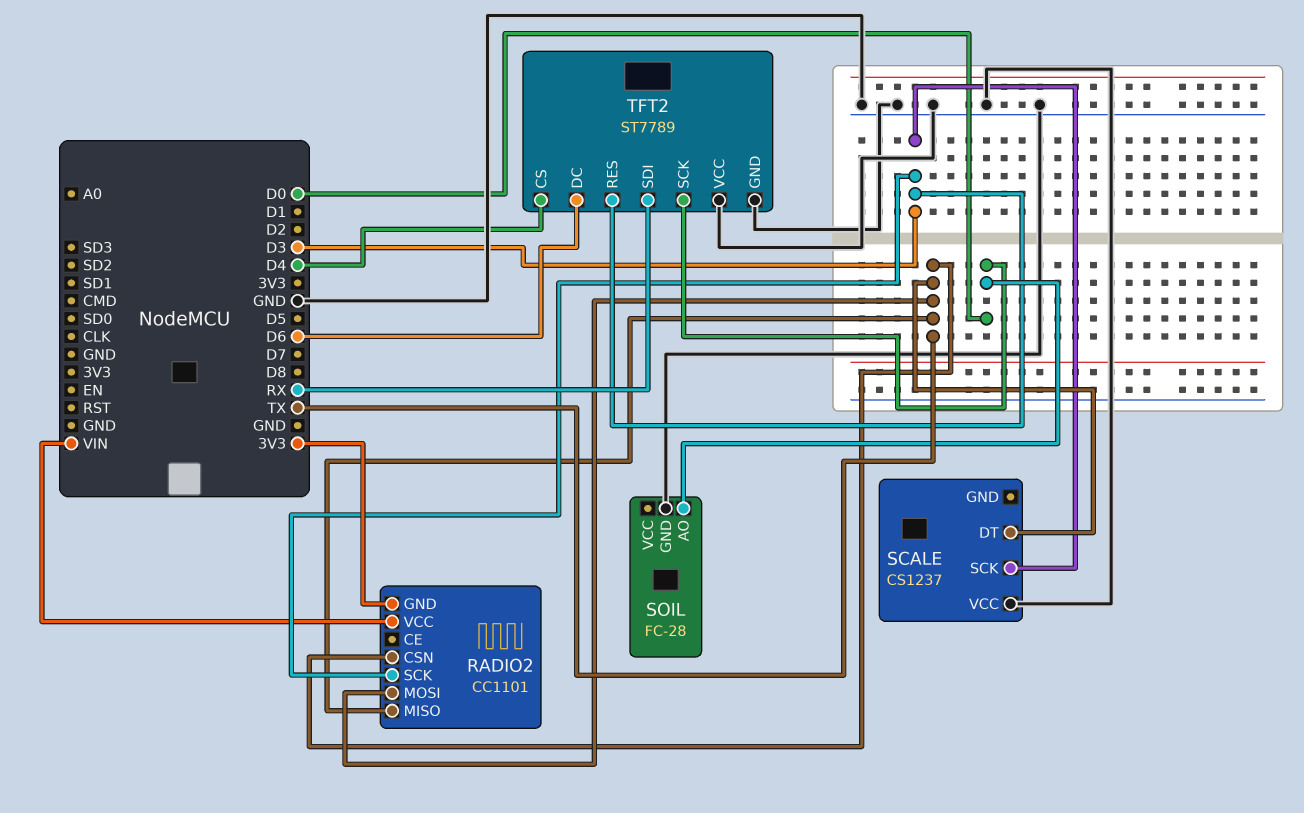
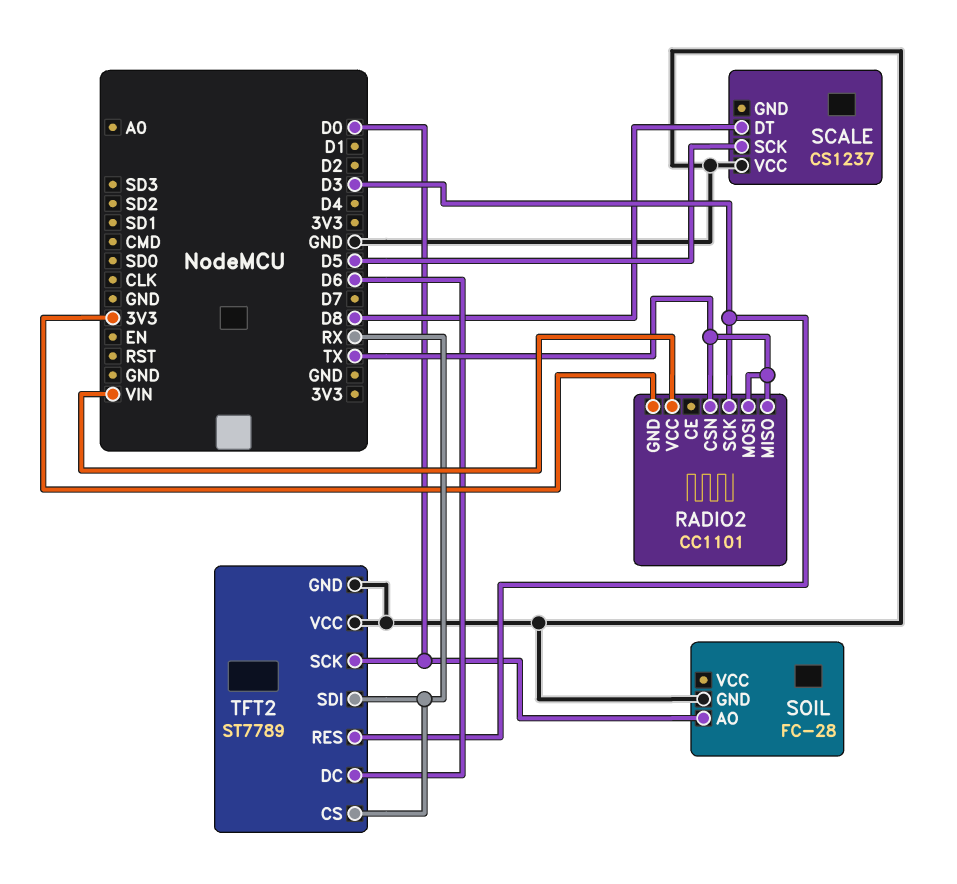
SCALE pin DT: TX -> D8
SCALE pin SCK: D3 -> D5
TFT2 pin CS: D4 -> RX

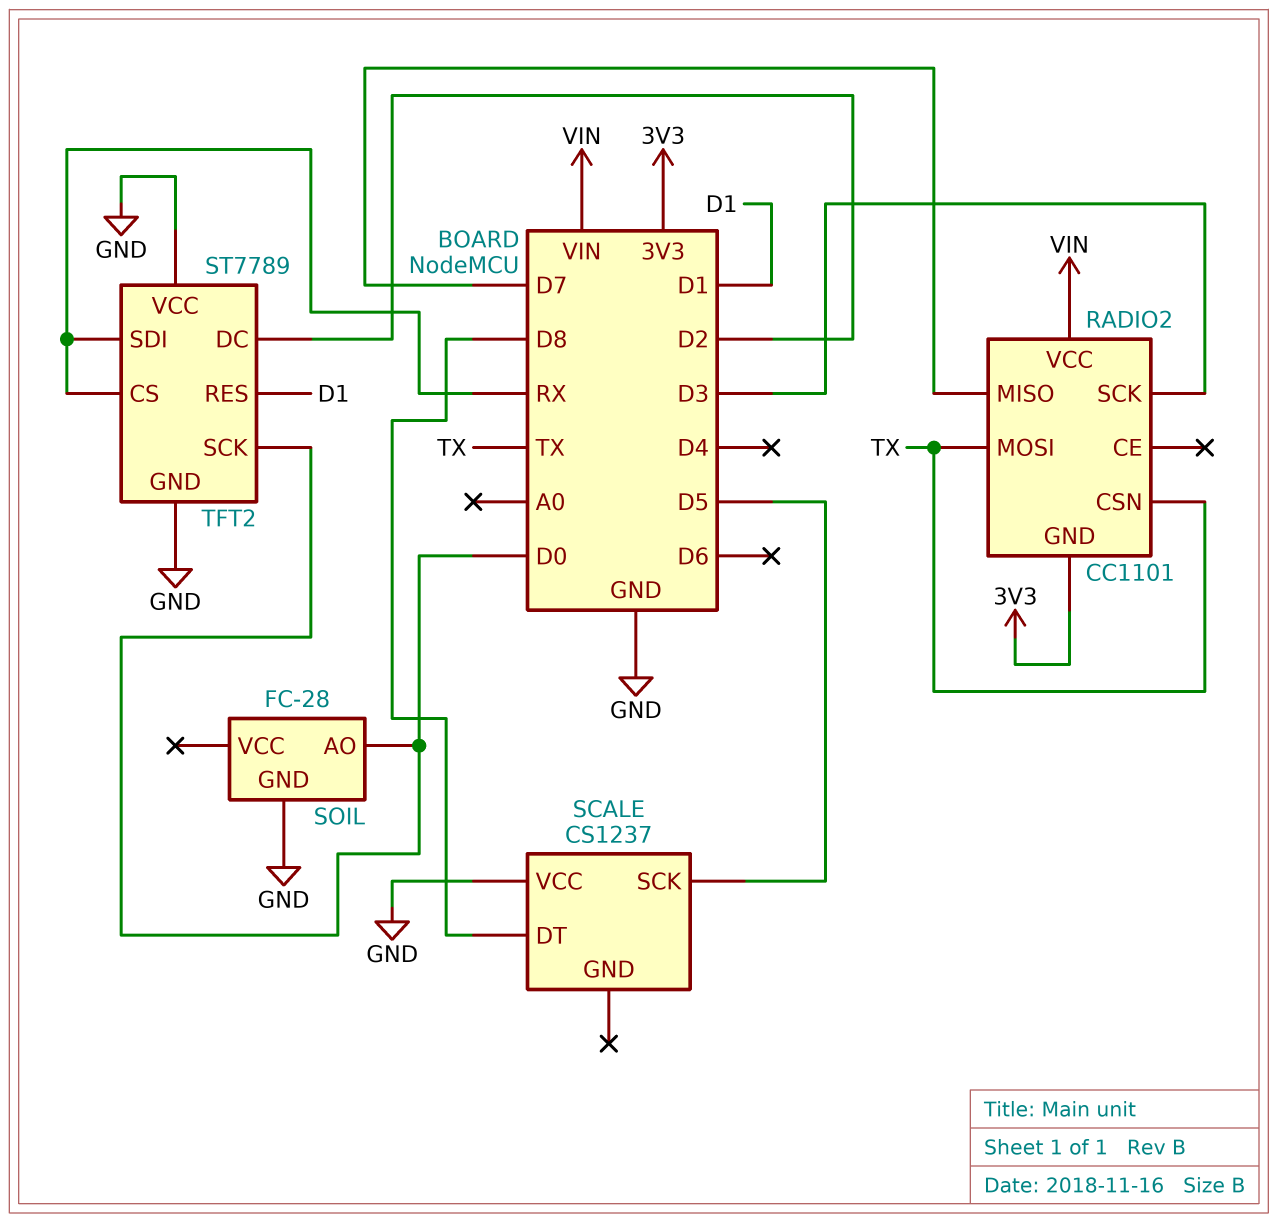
RADIO2 pin MISO: TX -> D7
TFT2 pin DC: D6 -> D2
TFT2 pin RES: D3 -> D1

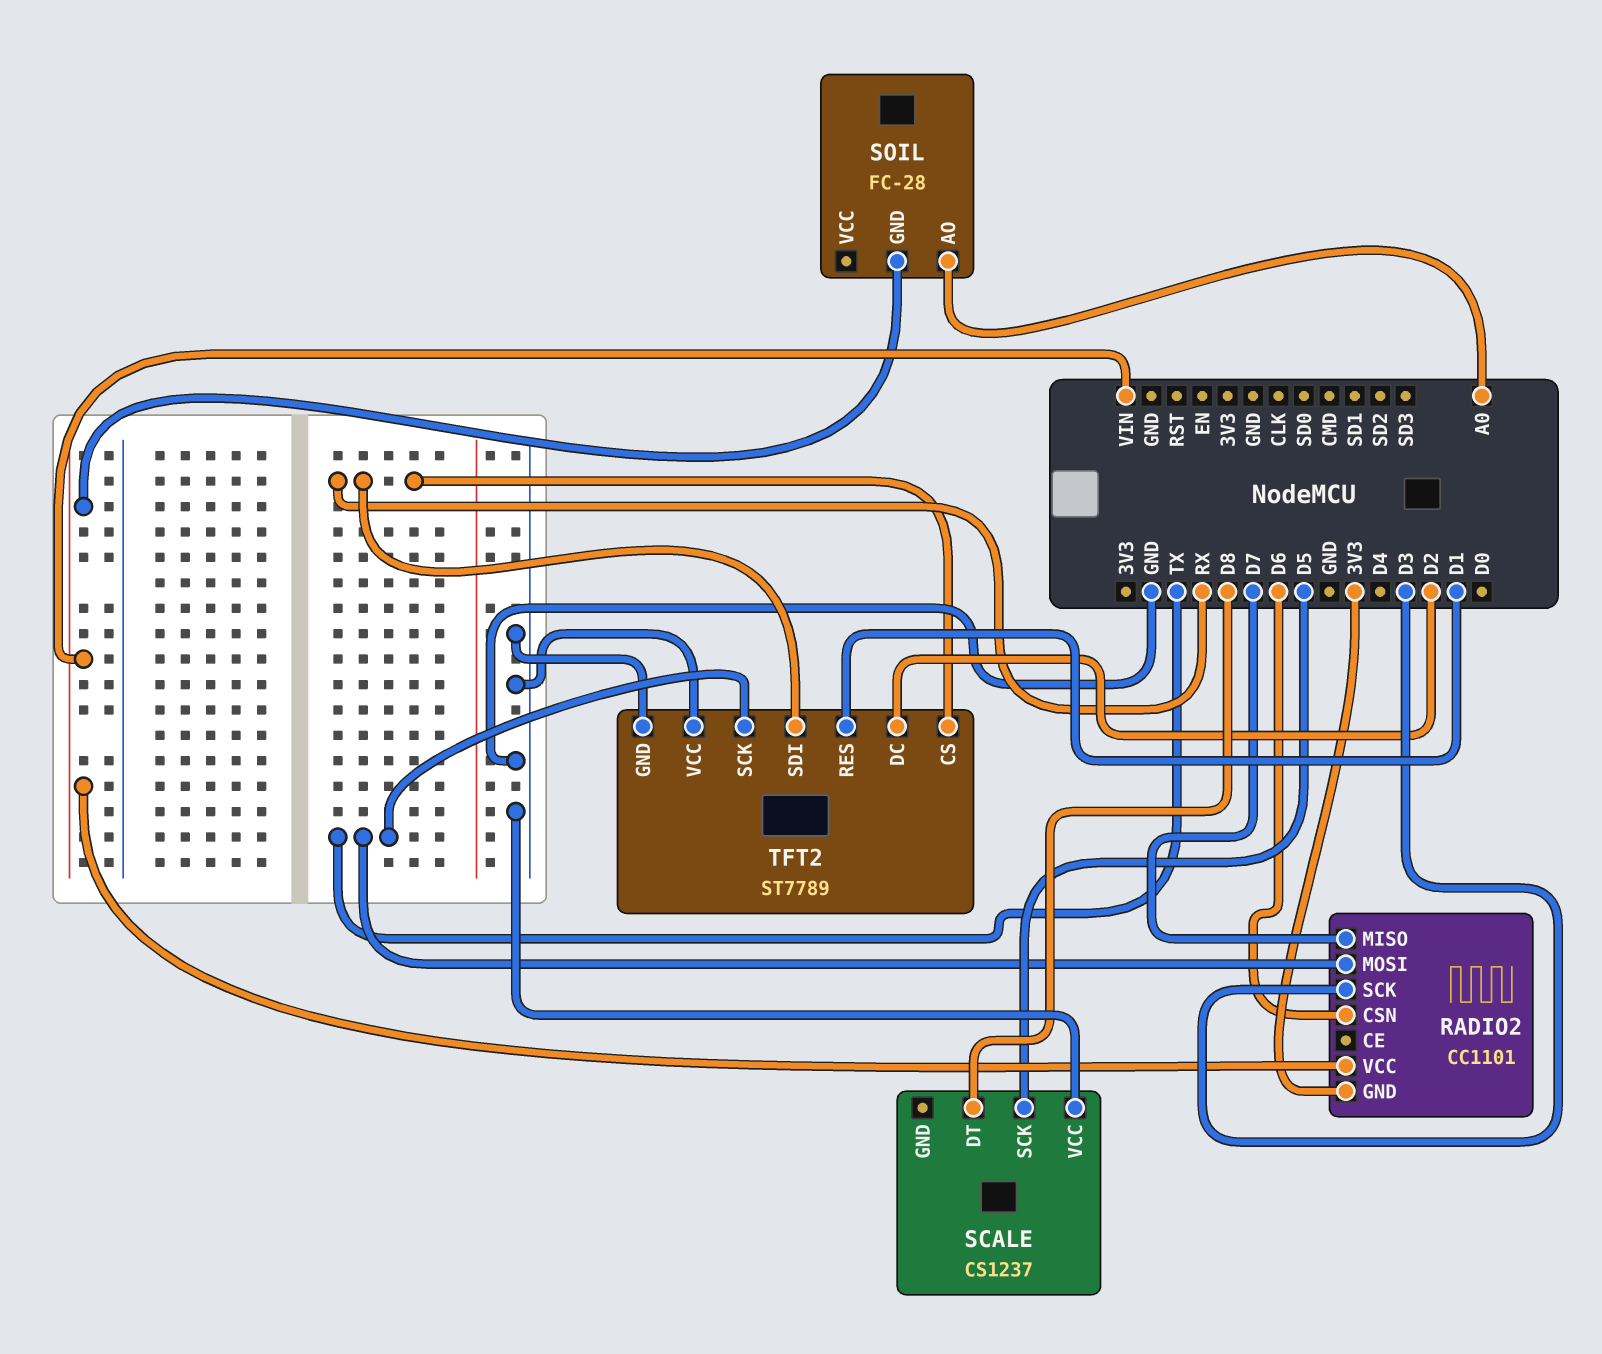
RADIO2 pin CSN: TX -> D6
SOIL pin AO: D0 -> A0
SOIL pin GND: GND -> VIN
TFT2 pin SCK: D0 -> TX

